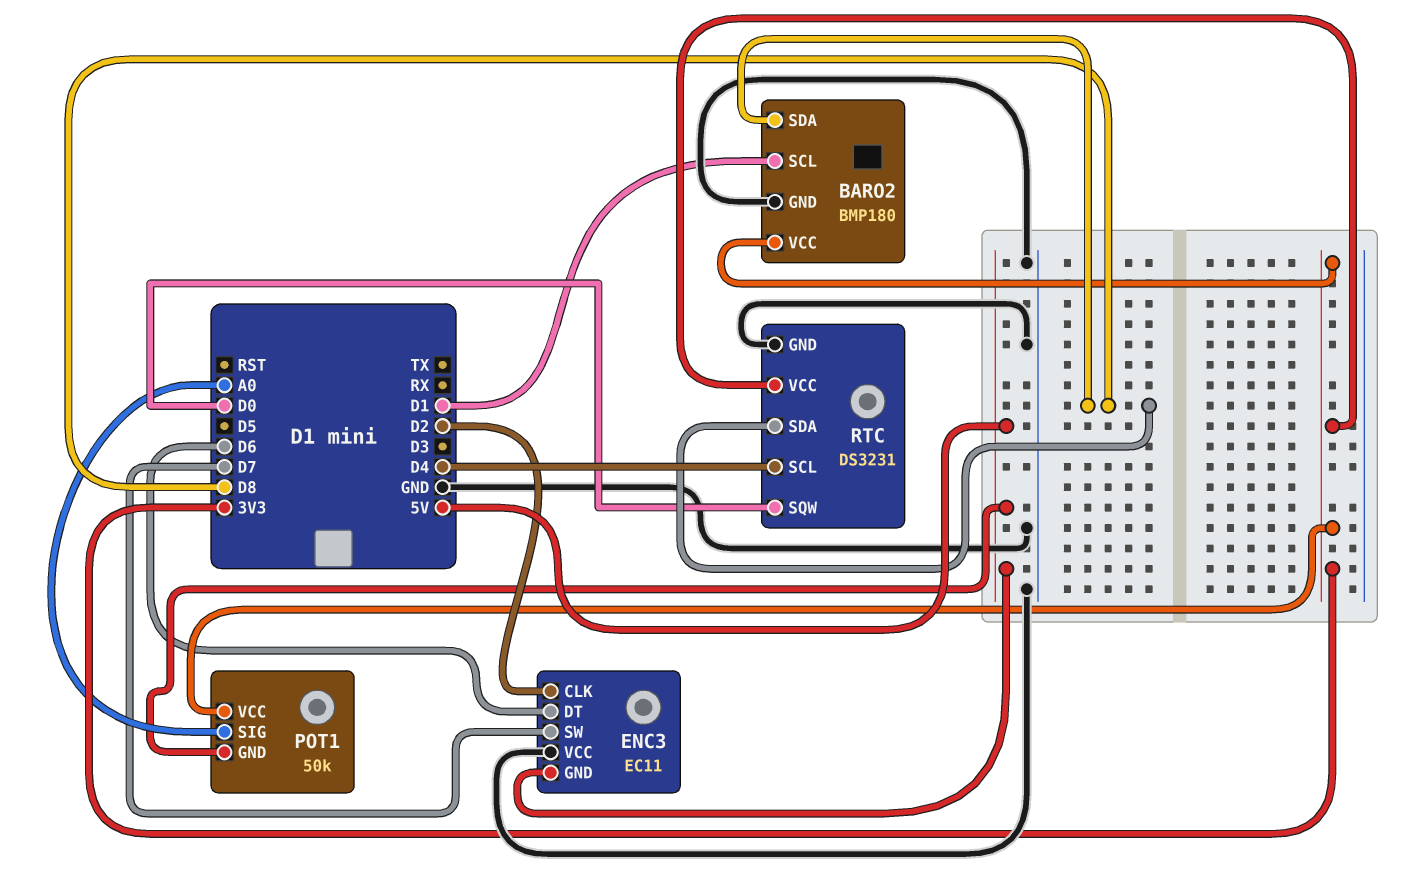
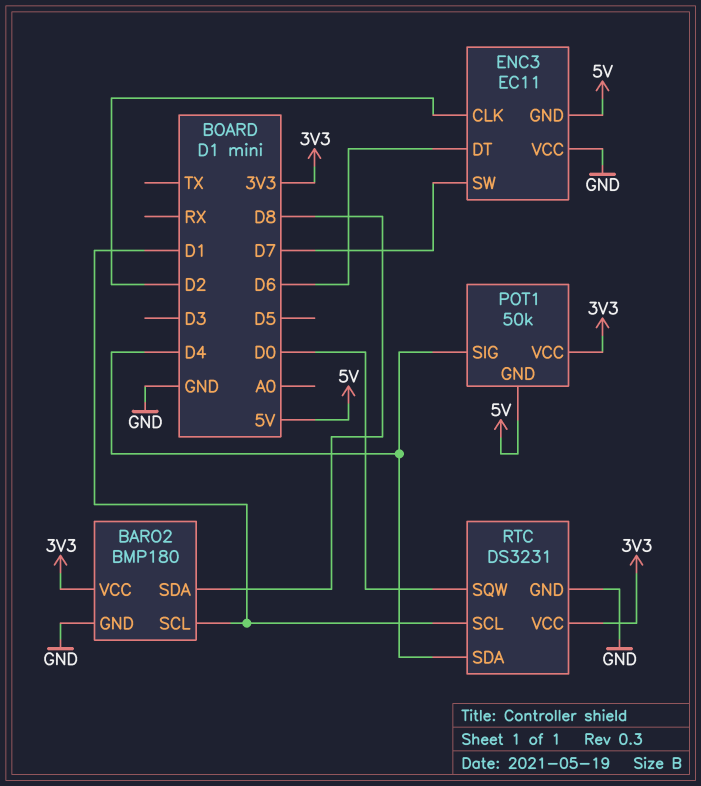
POT1 pin SIG: A0 -> D4
RTC pin SCL: D4 -> D1
RTC pin SDA: D8 -> D4

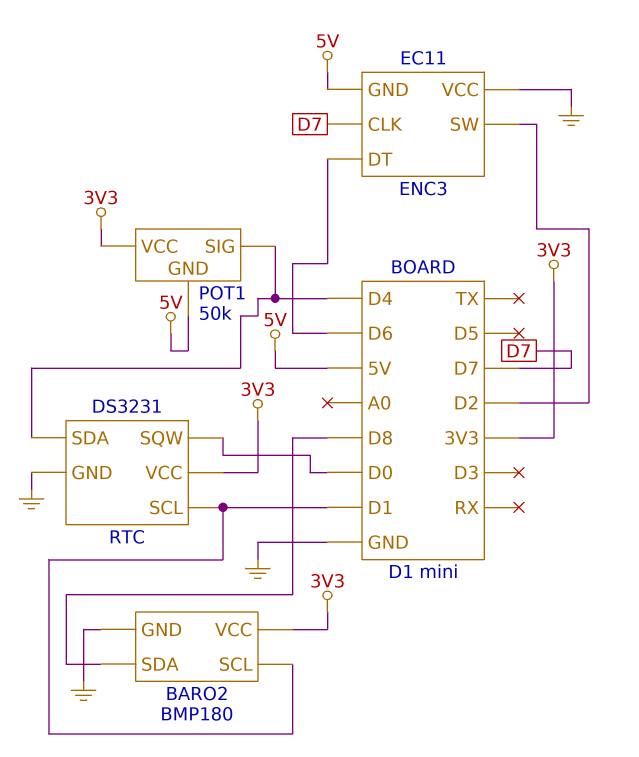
ENC3 pin CLK: D2 -> D7
ENC3 pin SW: D7 -> D2

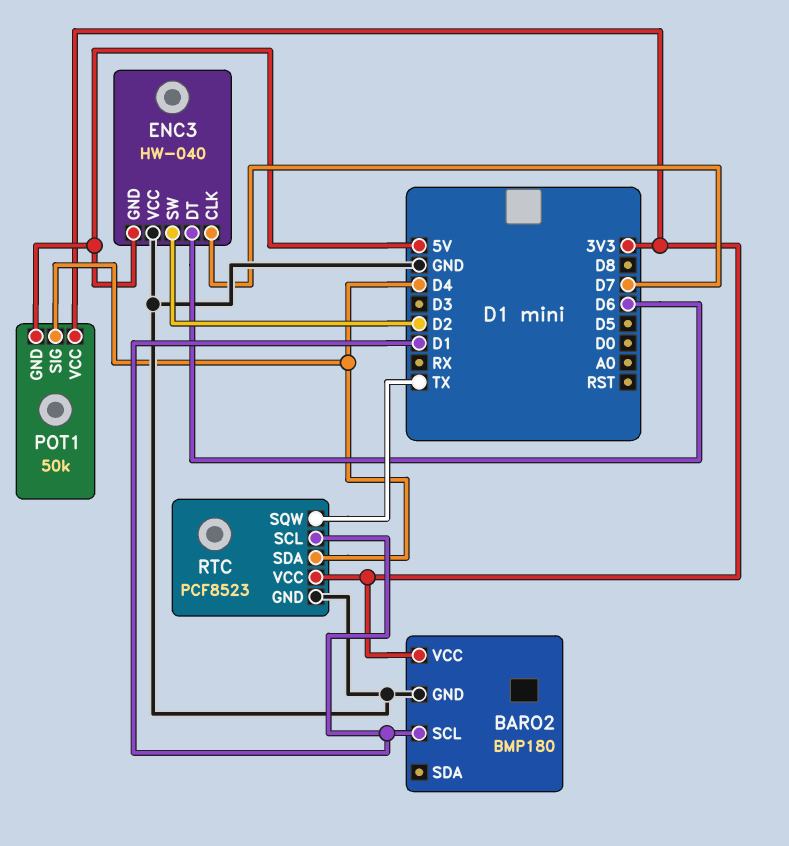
BARO2 pin SDA: D8 -> none
ENC3: EC11 -> HW-040
RTC: DS3231 -> PCF8523
RTC pin SQW: D0 -> TX

